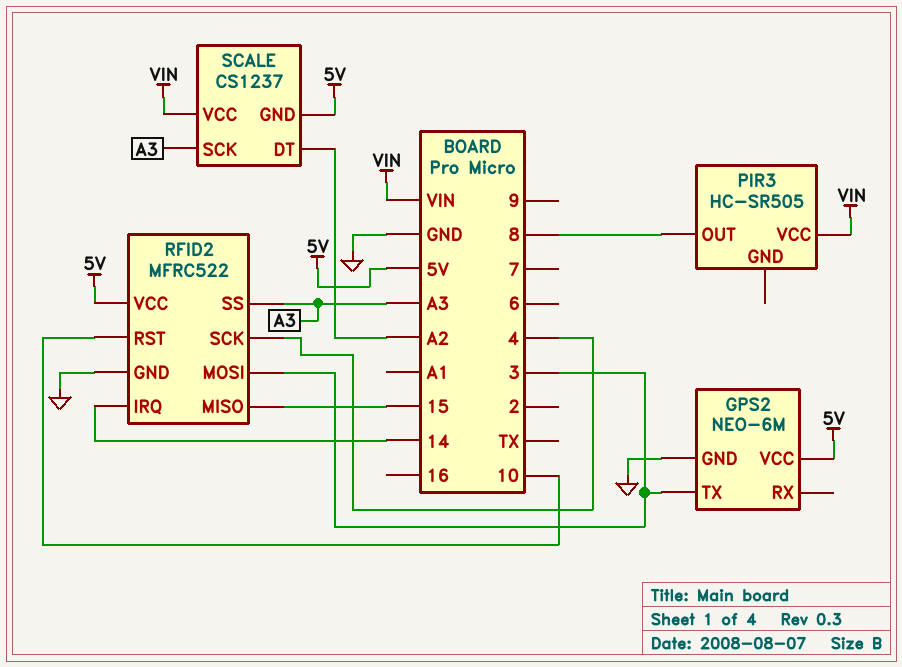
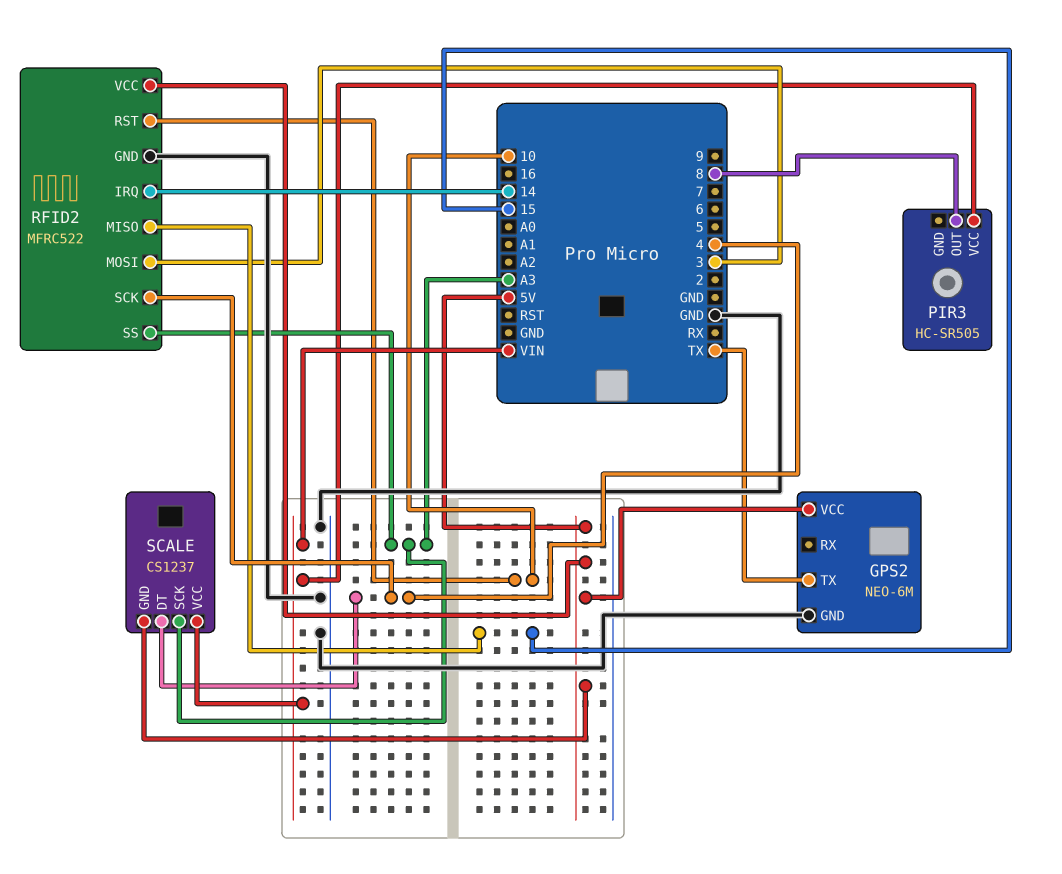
GPS2 pin TX: 3 -> TX
SCALE pin DT: A2 -> 4

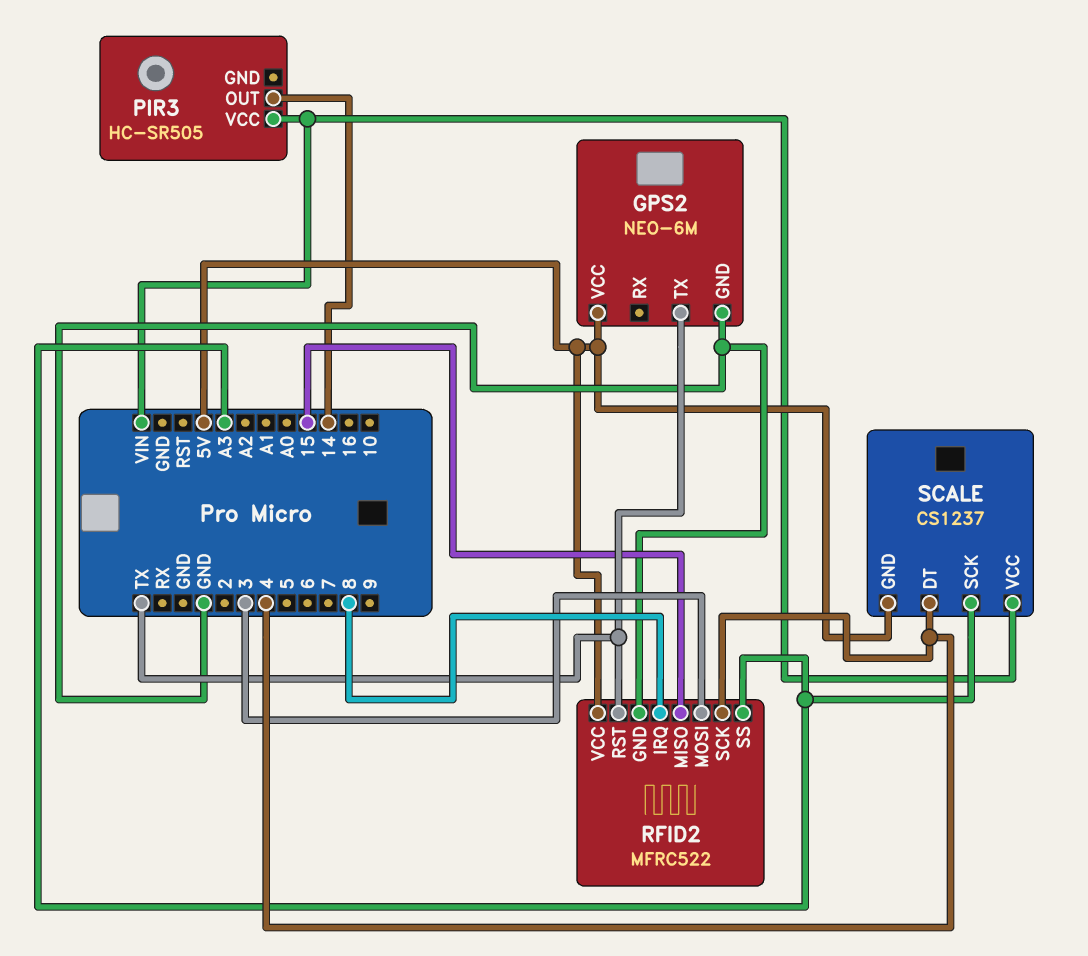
PIR3 pin OUT: 8 -> 14
RFID2 pin IRQ: 14 -> 8
RFID2 pin RST: 10 -> TX

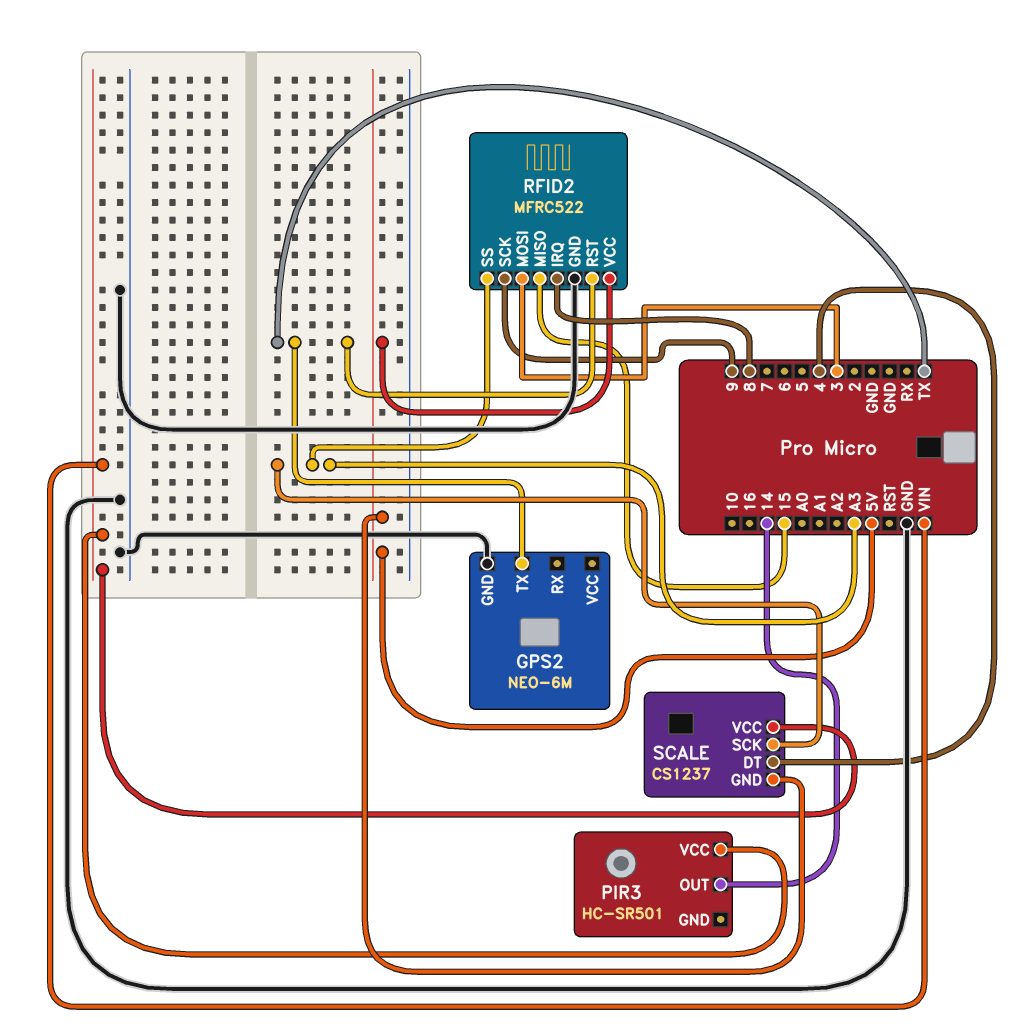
GPS2 pin VCC: 5V -> none
PIR3: HC-SR505 -> HC-SR501
RFID2 pin SCK: 4 -> 9

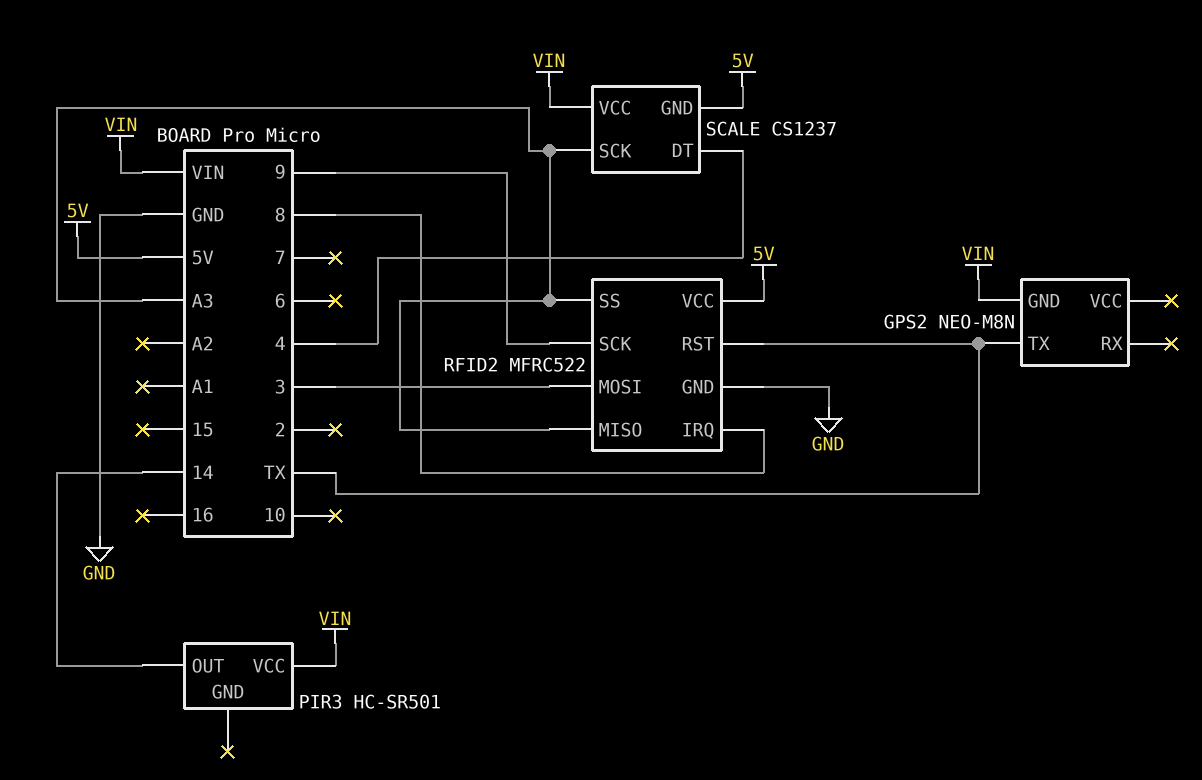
GPS2: NEO-6M -> NEO-M8N
GPS2 pin GND: GND -> VIN
RFID2 pin MISO: 15 -> A3

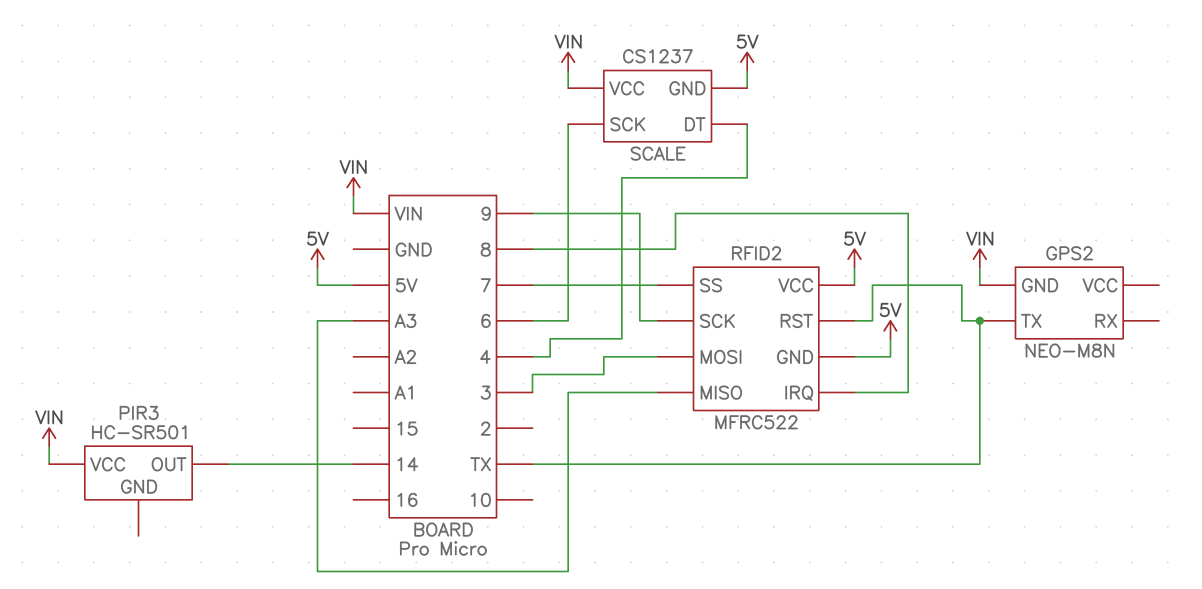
RFID2 pin GND: GND -> 5V
RFID2 pin SS: A3 -> 7
SCALE pin SCK: A3 -> 6

